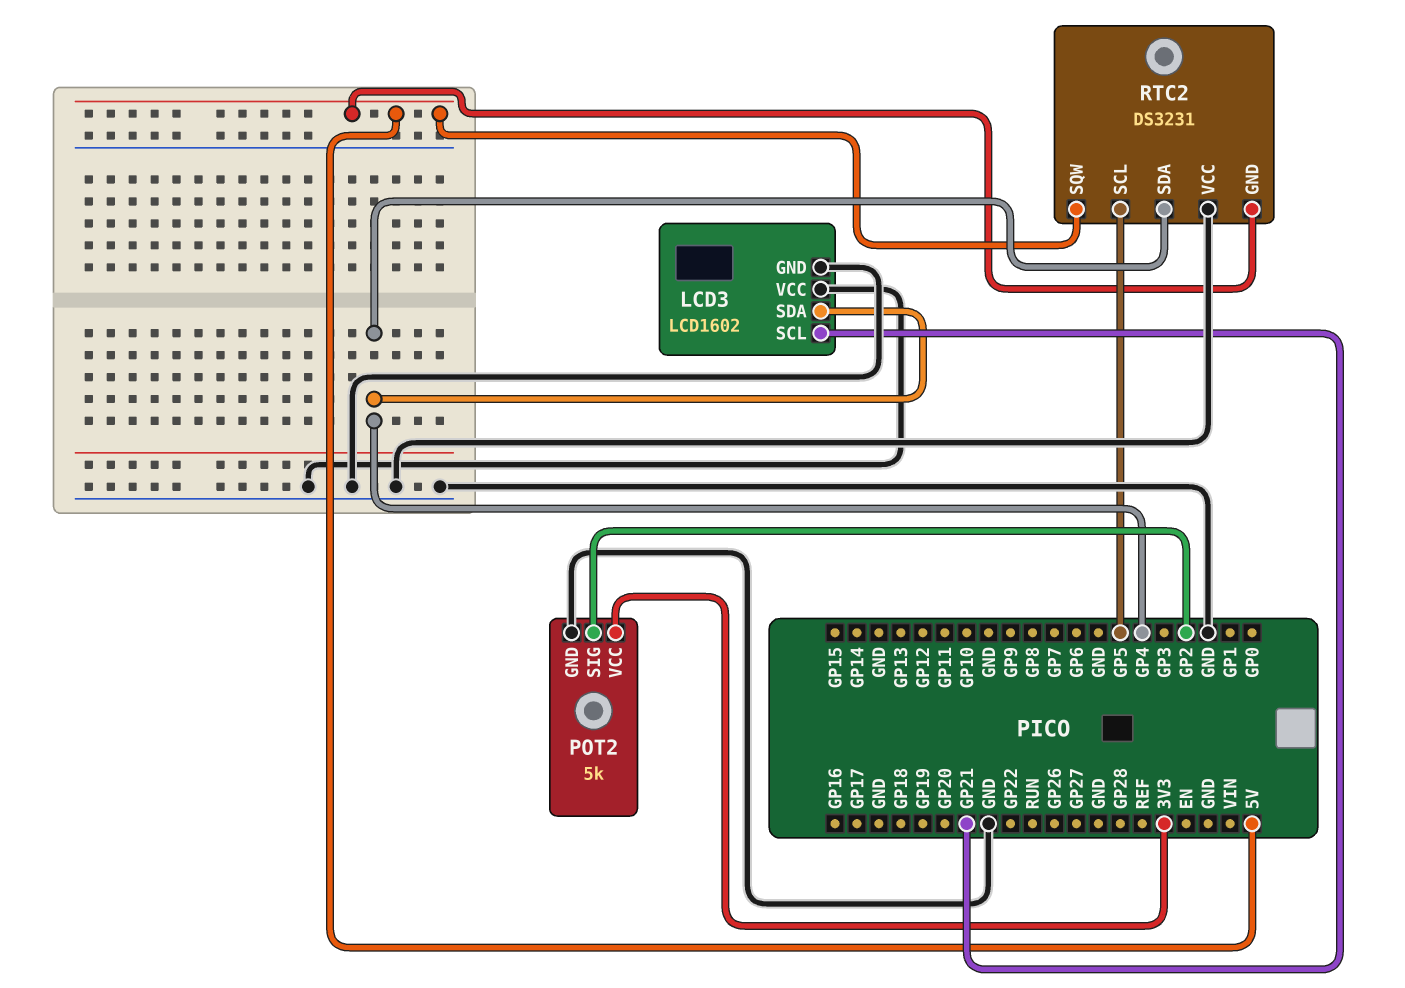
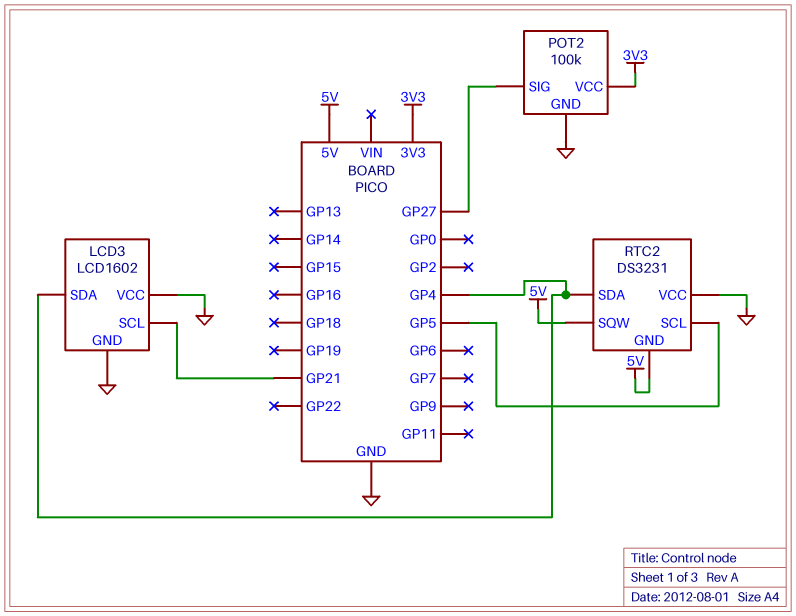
POT2: 5k -> 100k
POT2 pin SIG: GP2 -> GP27

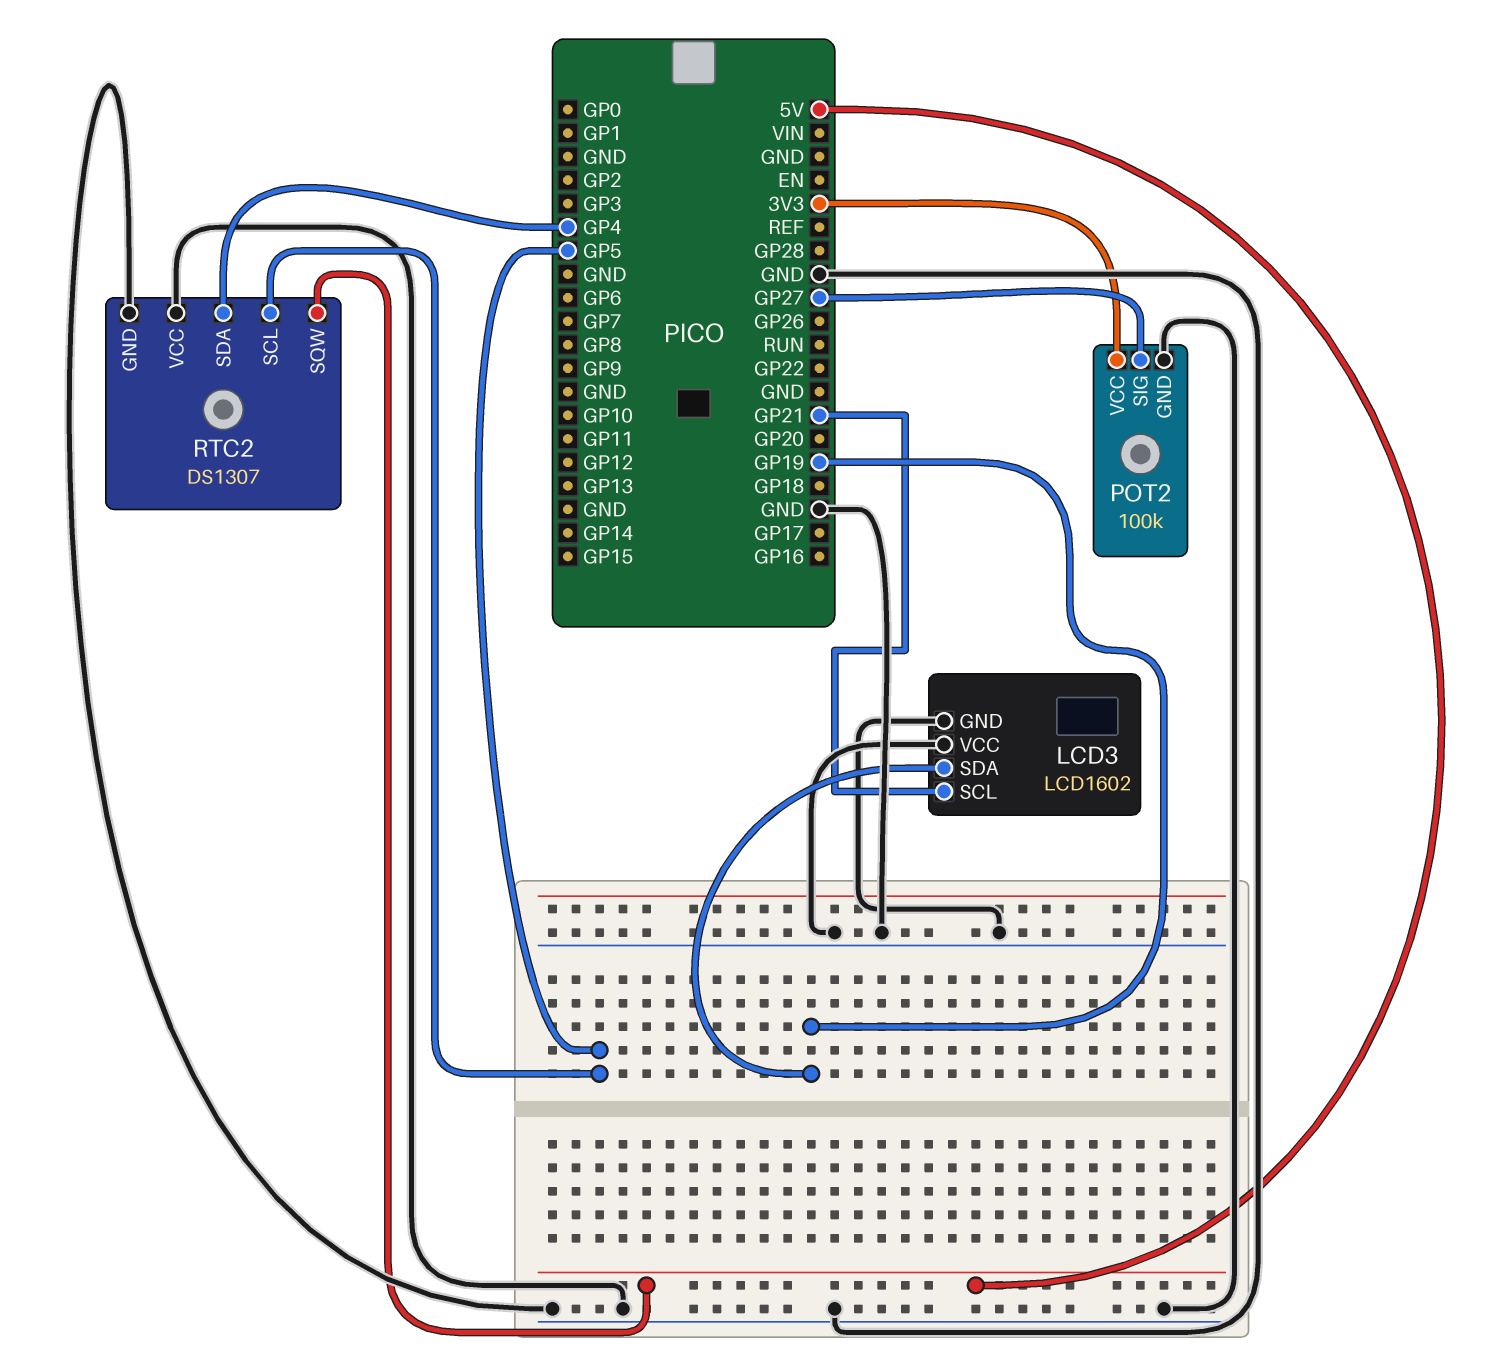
LCD3 pin SDA: GP4 -> GP19
RTC2: DS3231 -> DS1307
RTC2 pin GND: 5V -> GND

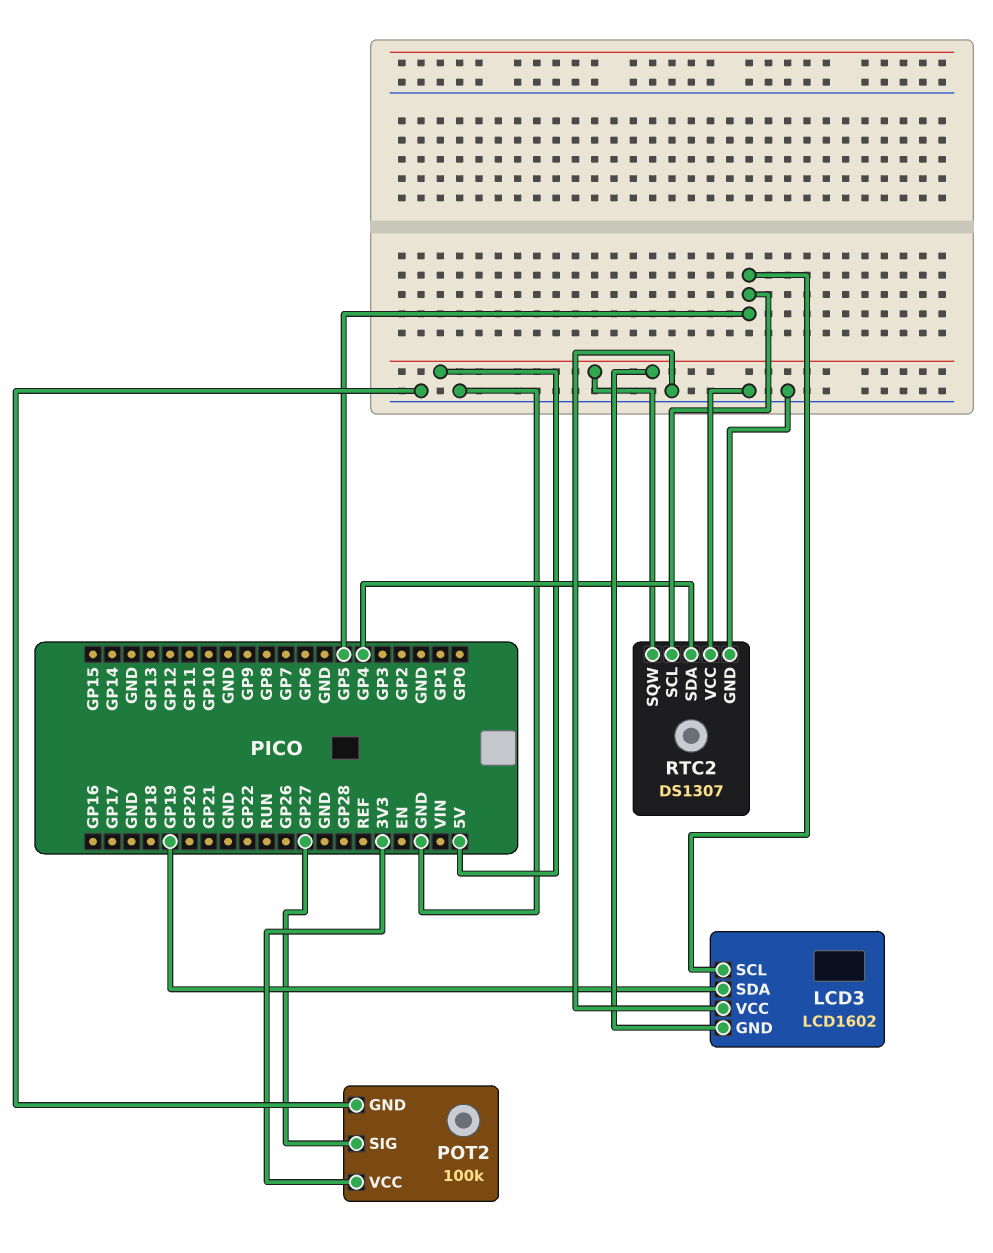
LCD3 pin GND: GND -> 5V
LCD3 pin SCL: GP21 -> GP5

